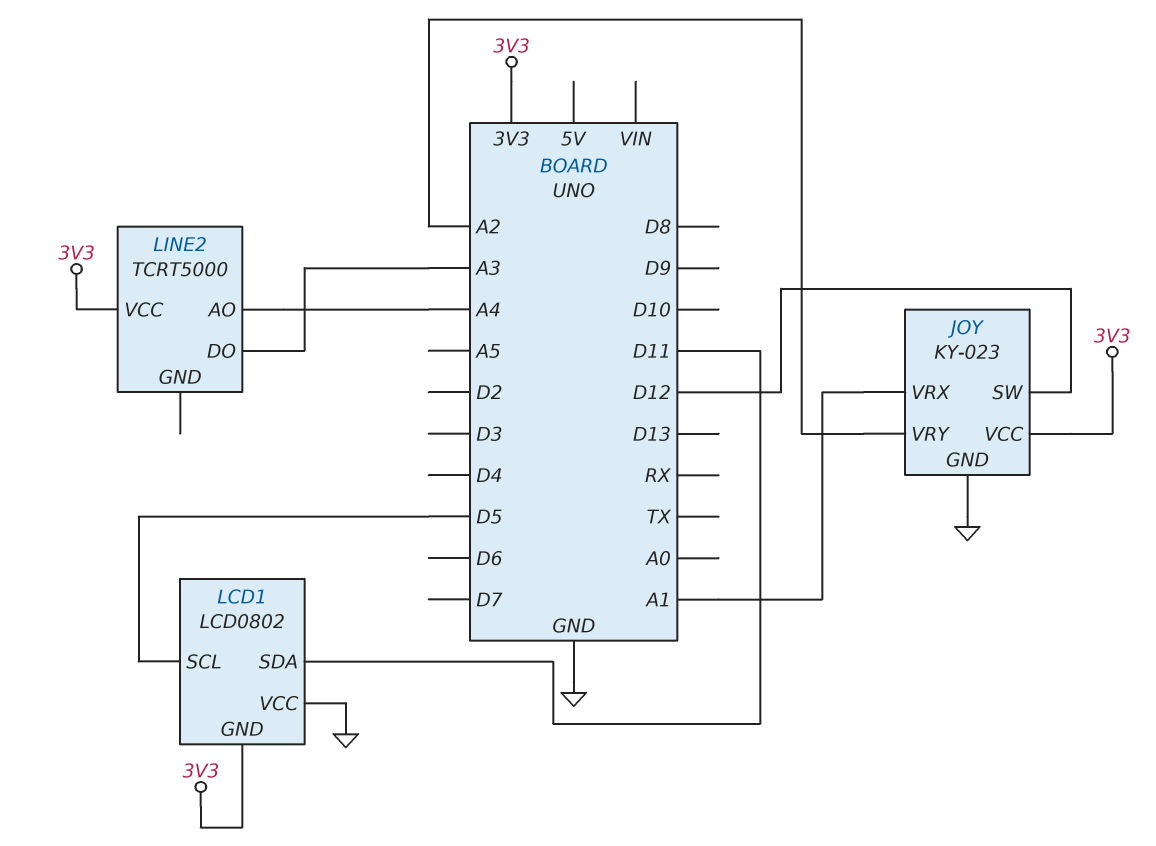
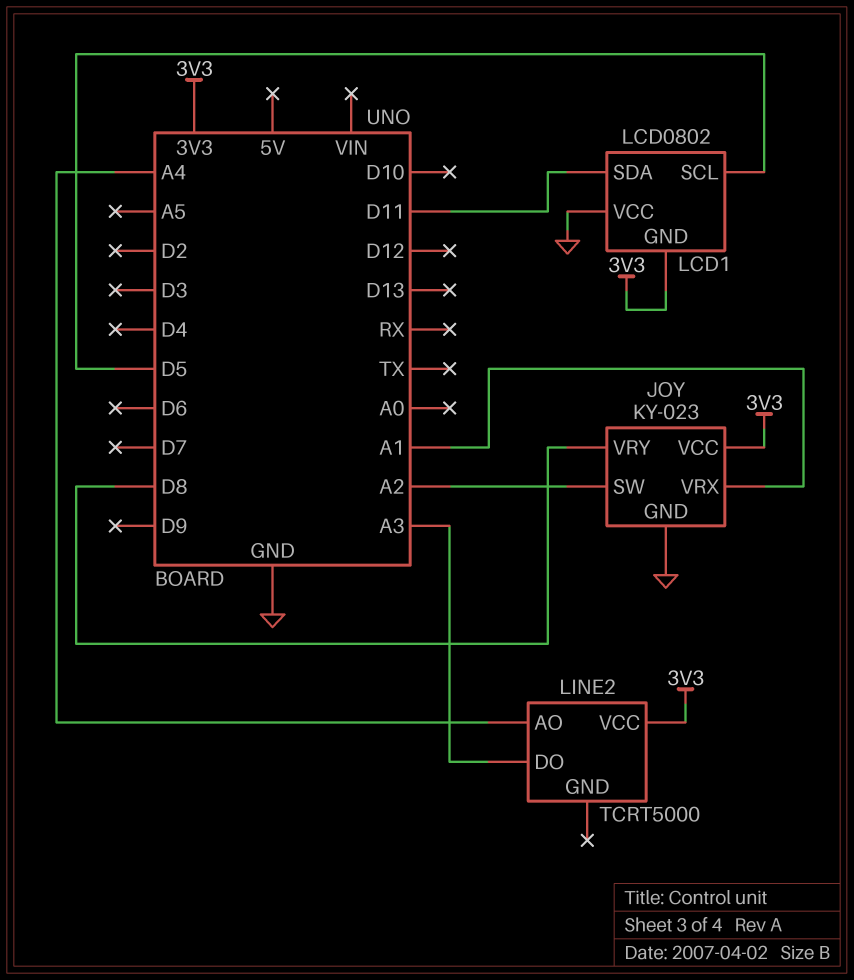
JOY pin SW: D12 -> A2
JOY pin VRY: A2 -> D8

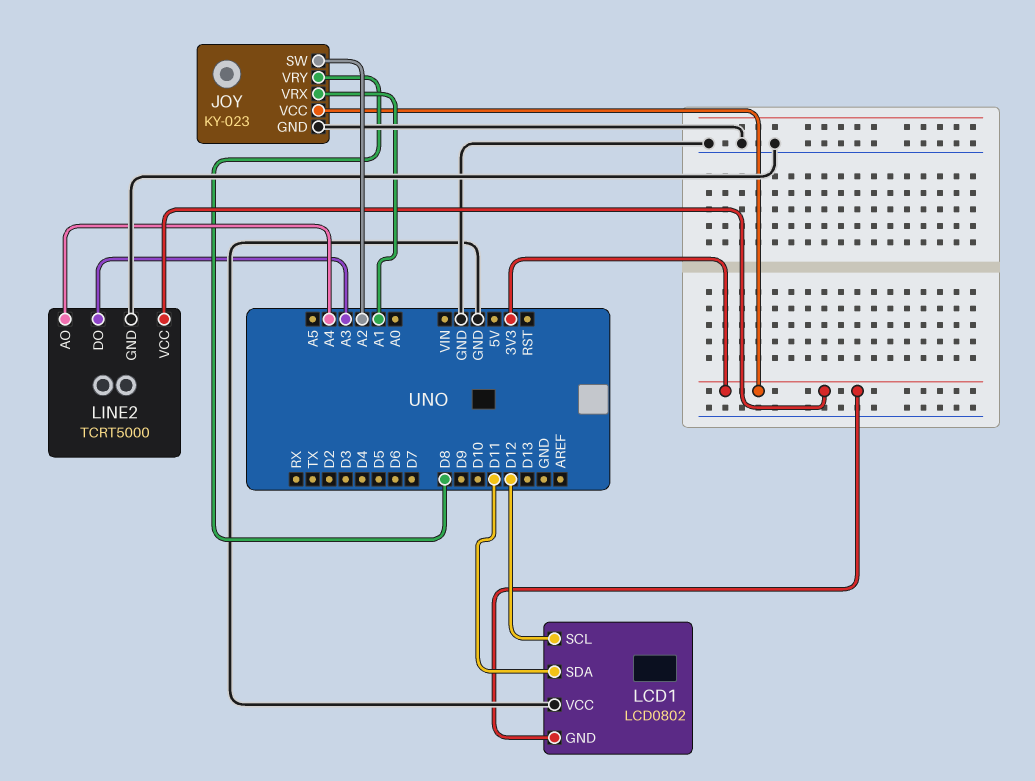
LCD1 pin SCL: D5 -> D12
LINE2 pin GND: none -> GND

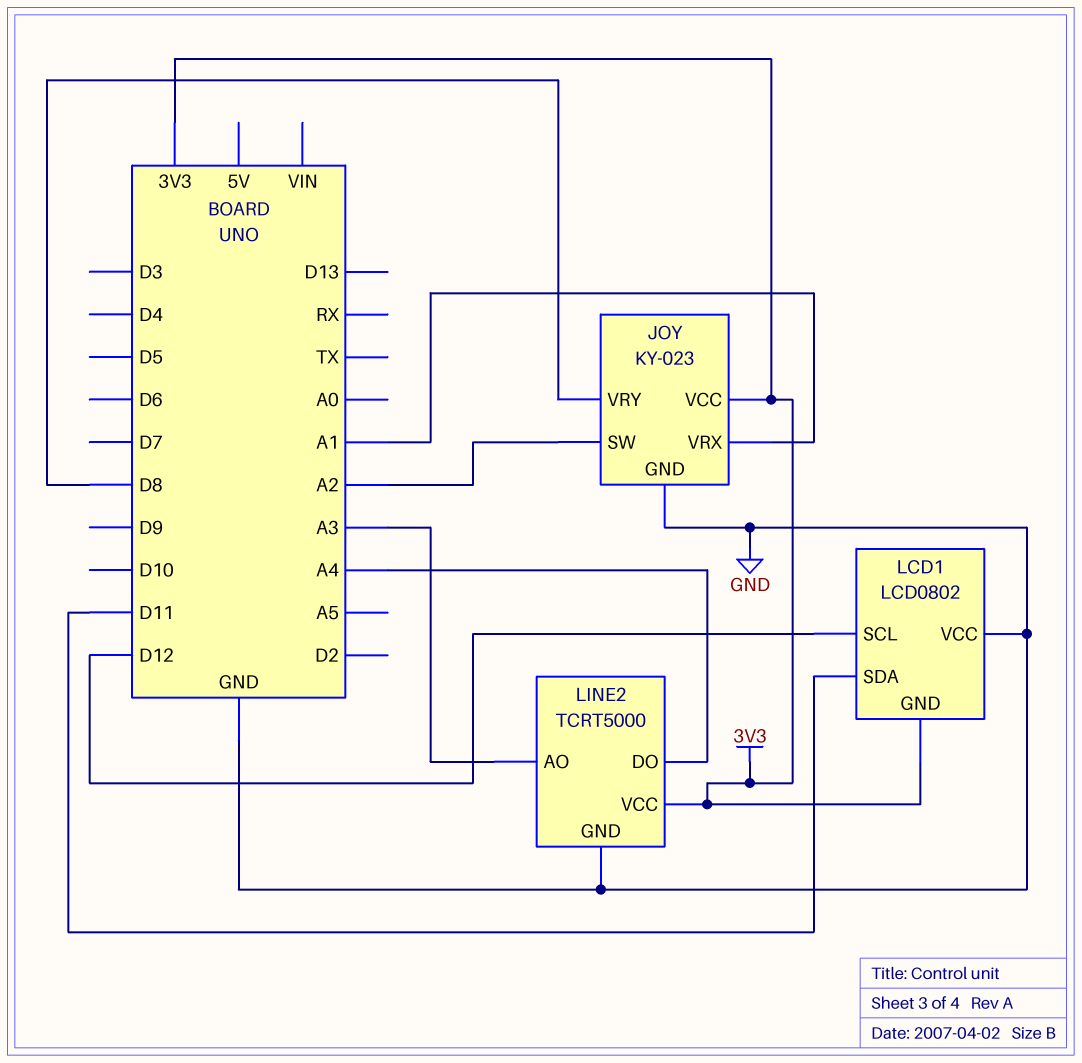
LINE2 pin AO: A4 -> A3
LINE2 pin DO: A3 -> A4

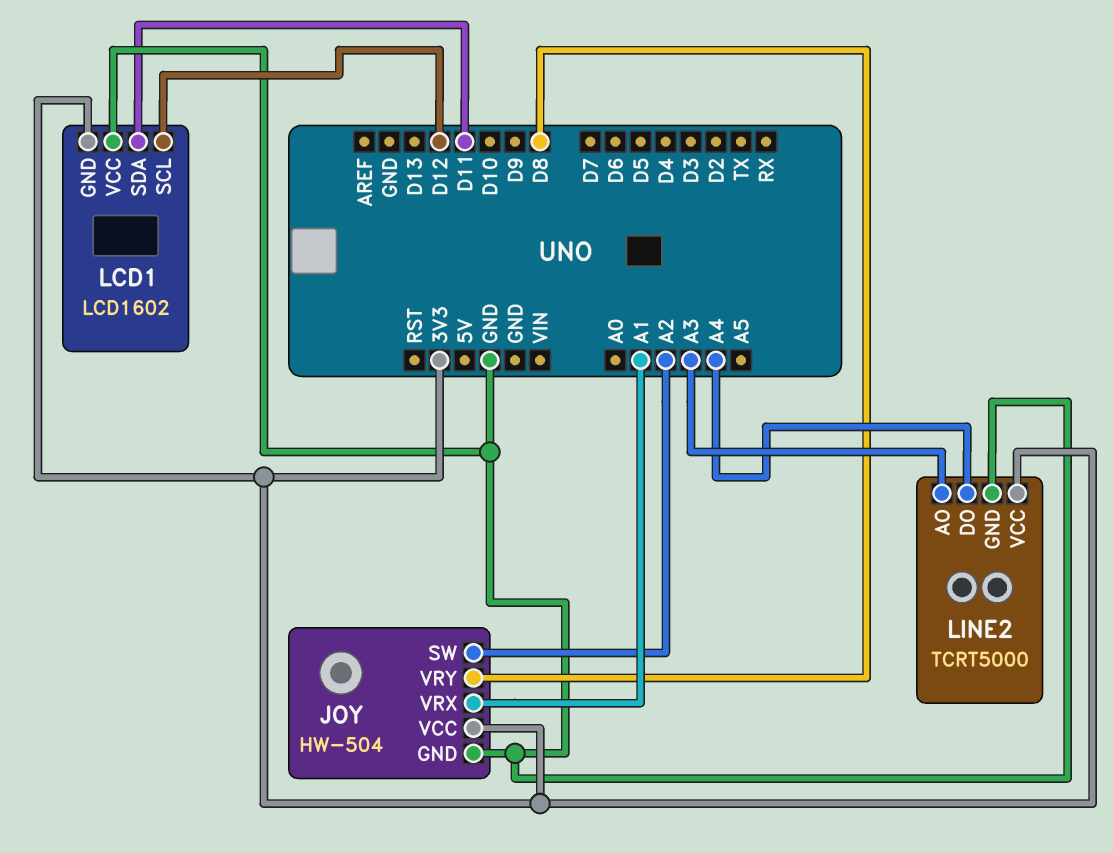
JOY: KY-023 -> HW-504
LCD1: LCD0802 -> LCD1602

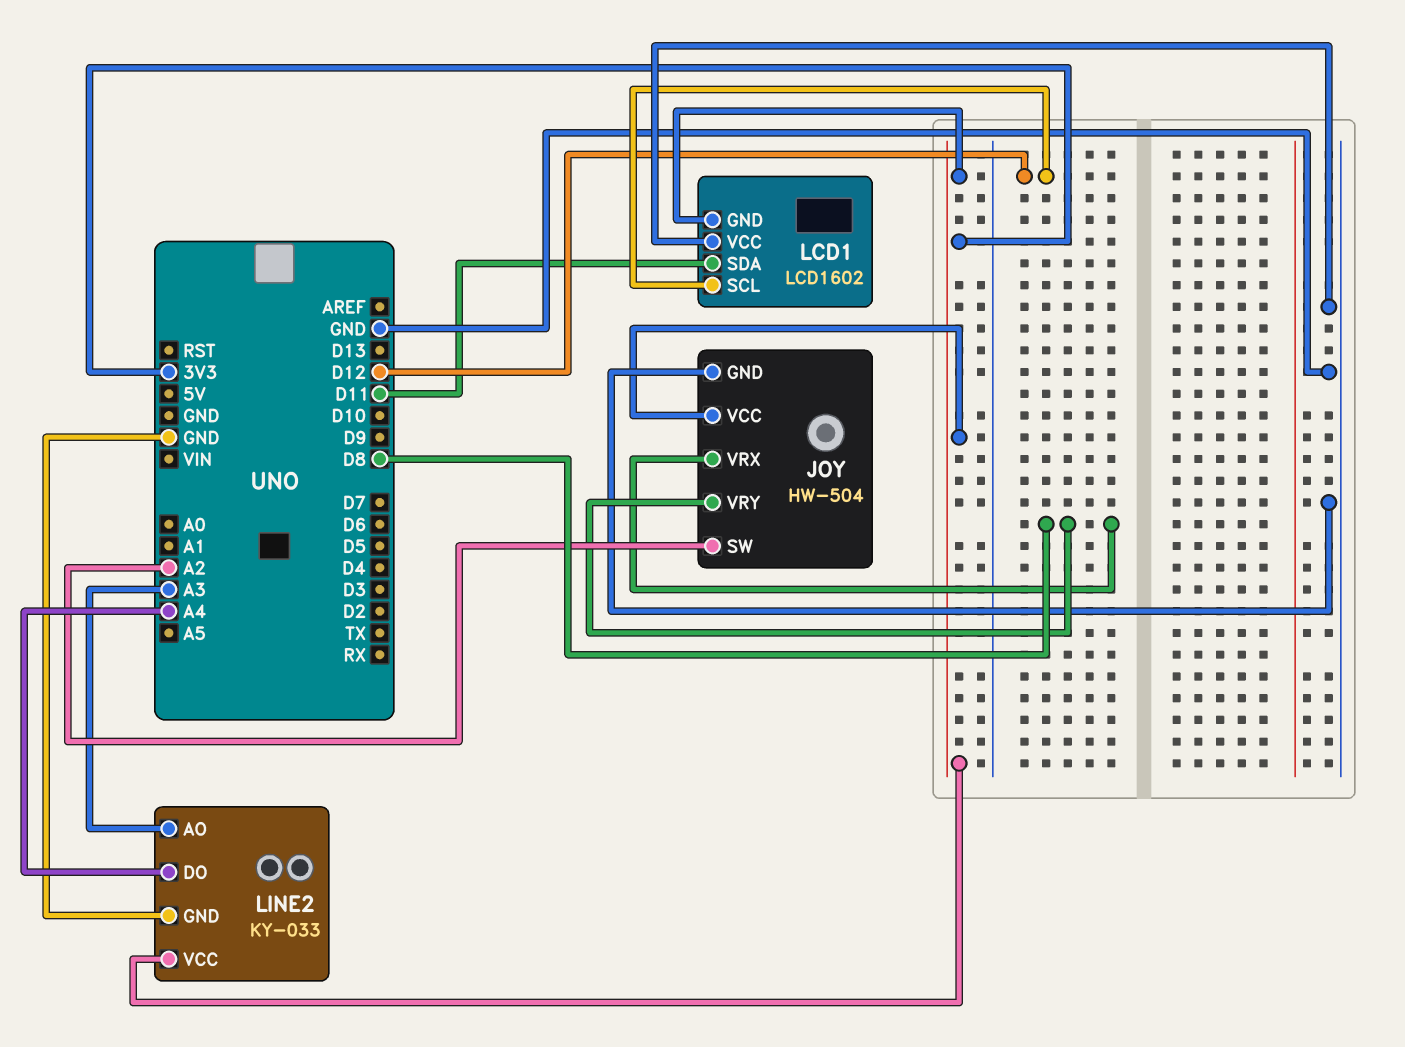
JOY pin VRX: A1 -> D8
LINE2: TCRT5000 -> KY-033

